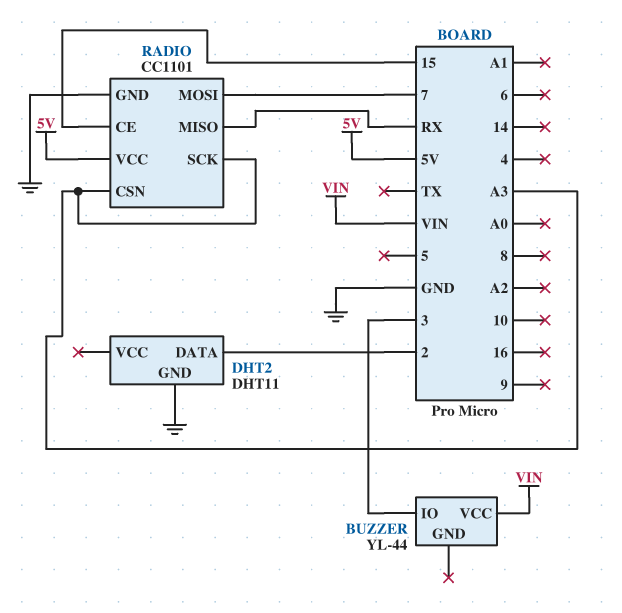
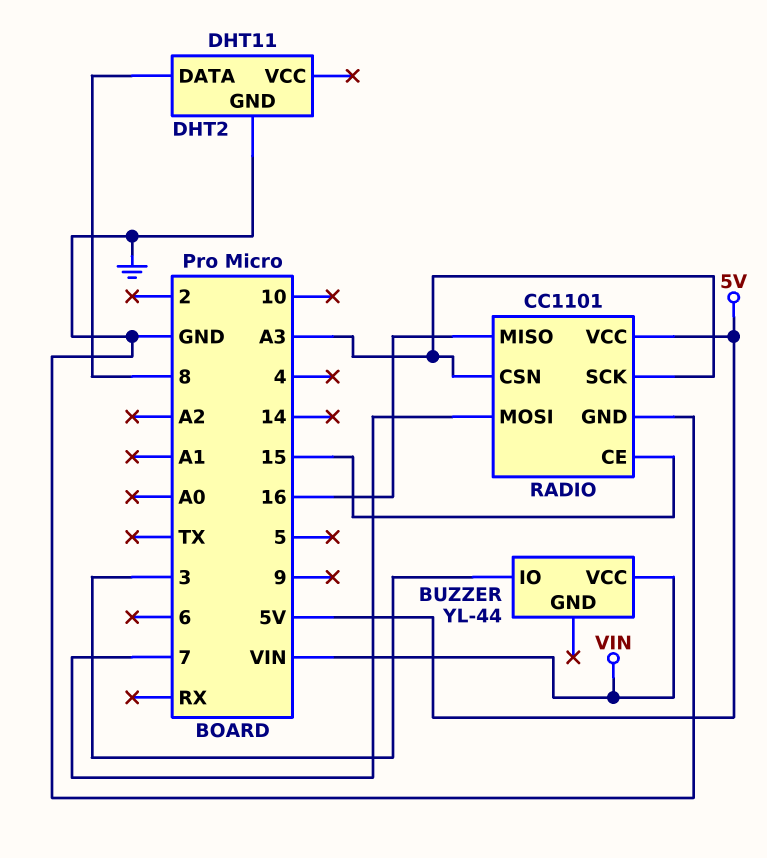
DHT2 pin DATA: 2 -> 8
RADIO pin MISO: RX -> 16

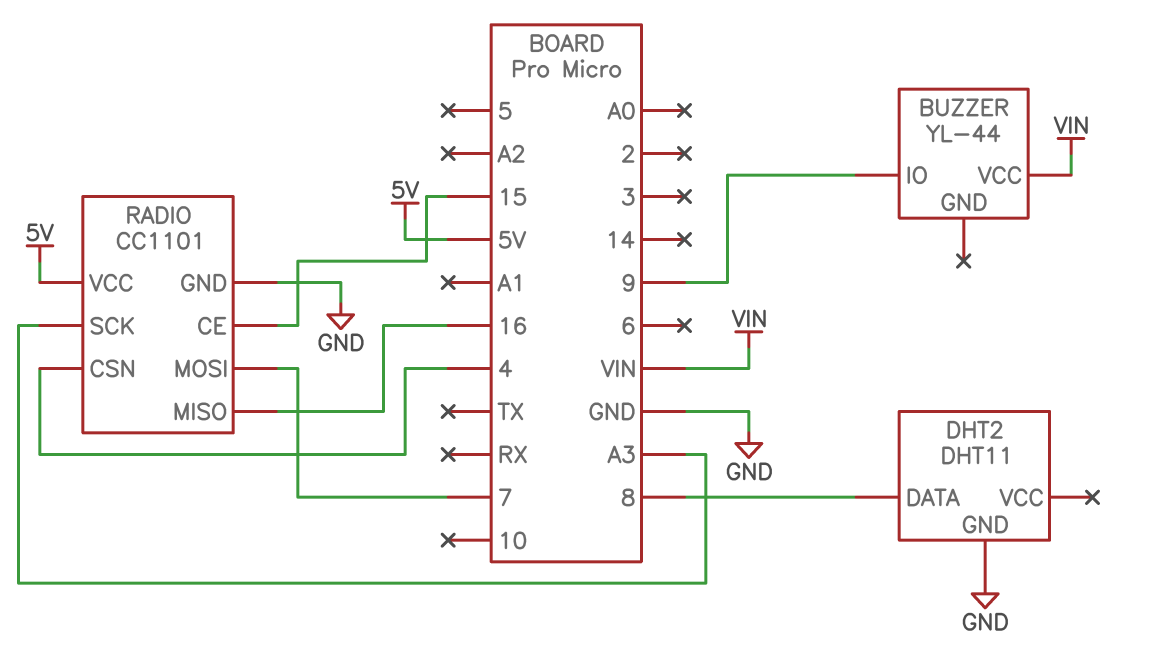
BUZZER pin IO: 3 -> 9
RADIO pin CSN: A3 -> 4

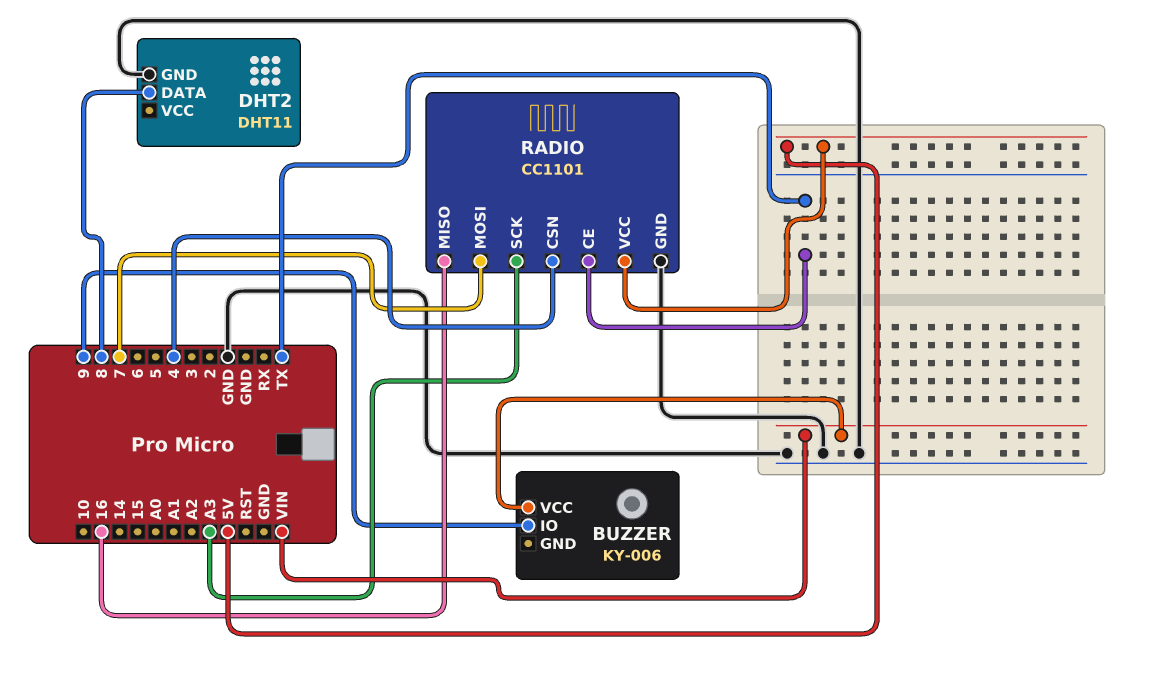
BUZZER: YL-44 -> KY-006
RADIO pin CE: 15 -> TX

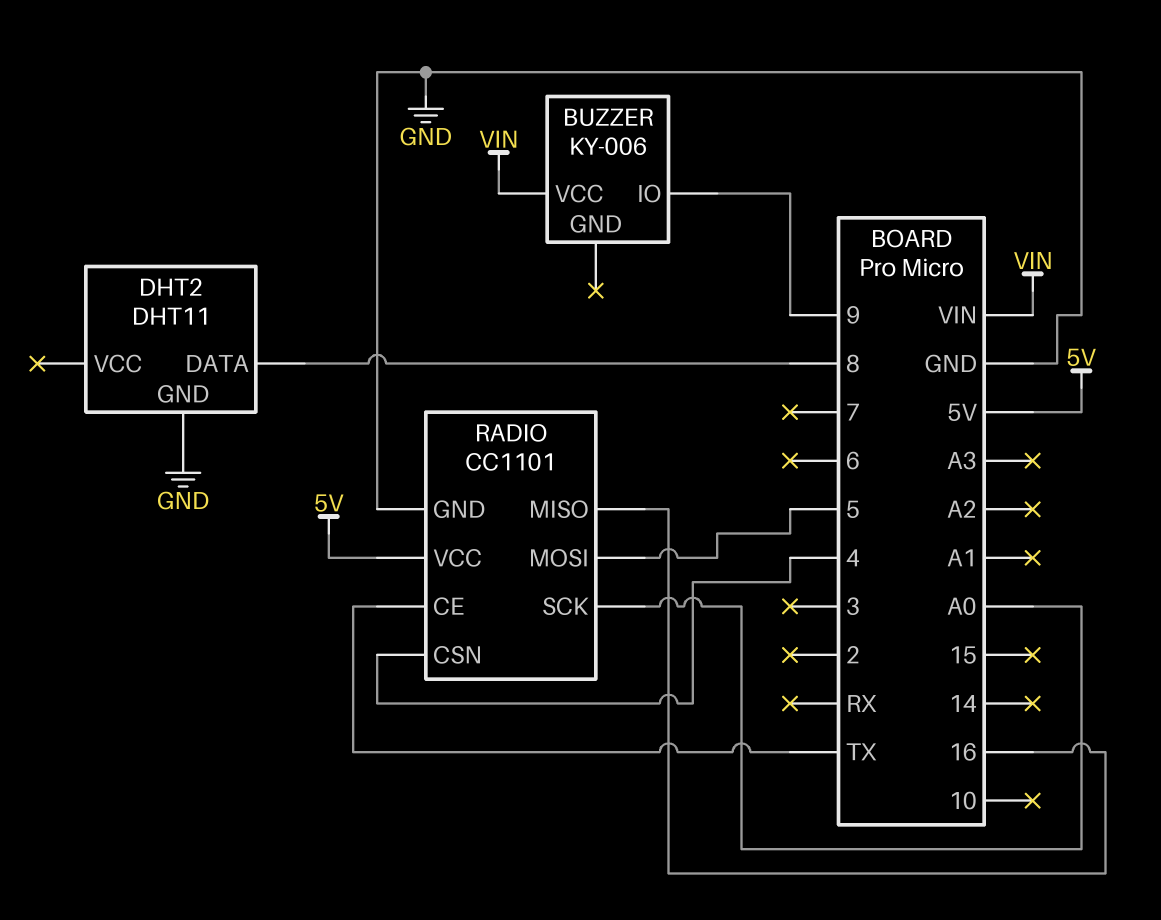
RADIO pin MOSI: 7 -> 5
RADIO pin SCK: A3 -> A0

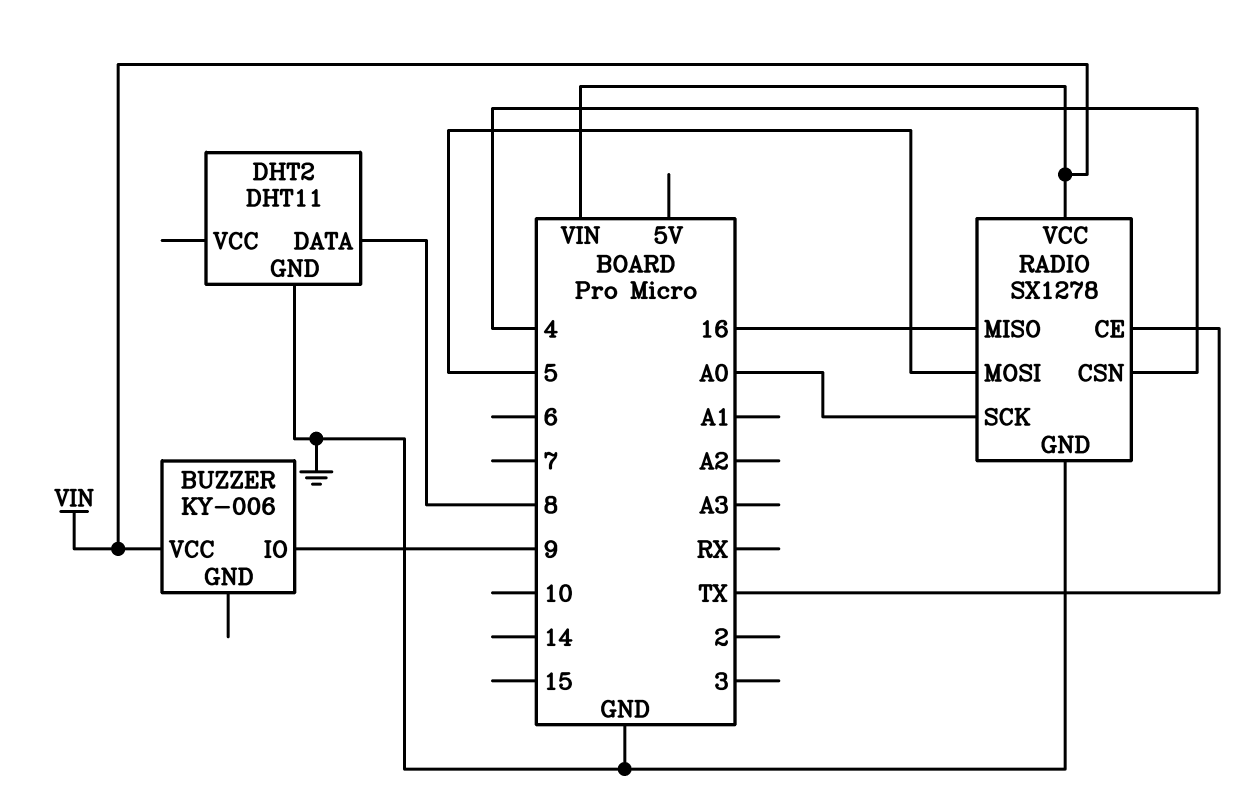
RADIO: CC1101 -> SX1278
RADIO pin VCC: 5V -> VIN

